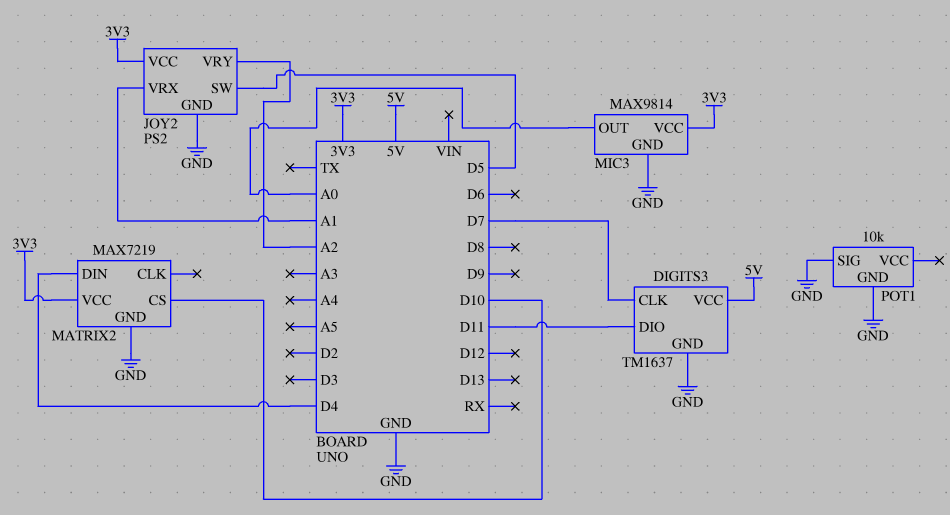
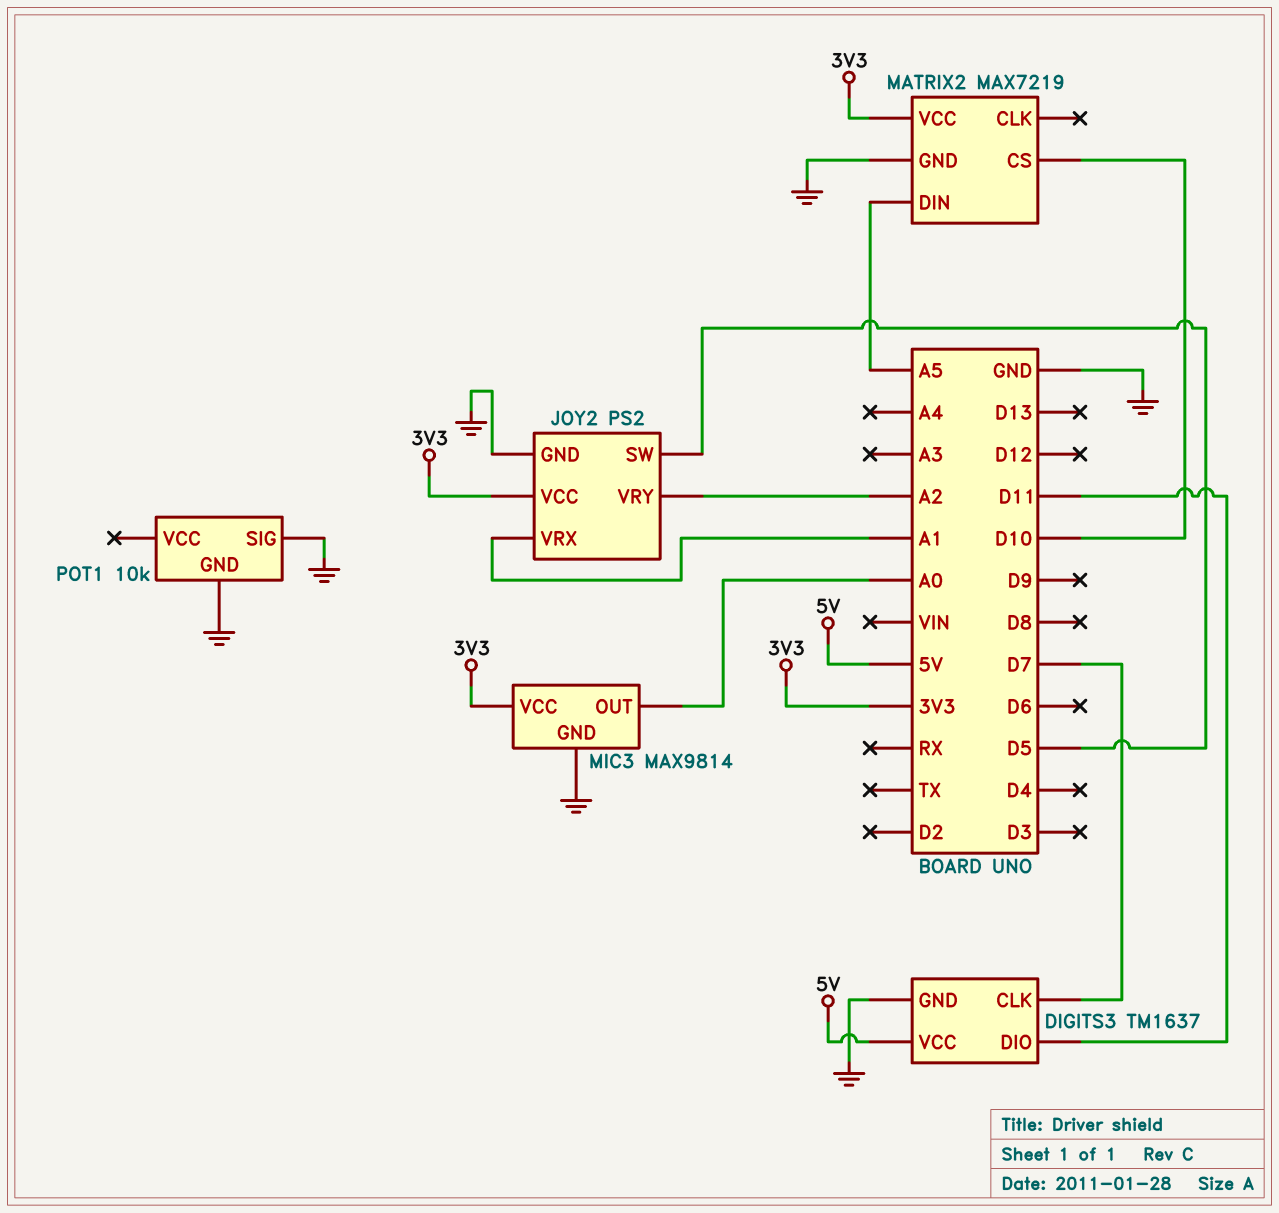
MATRIX2 pin DIN: D4 -> A5

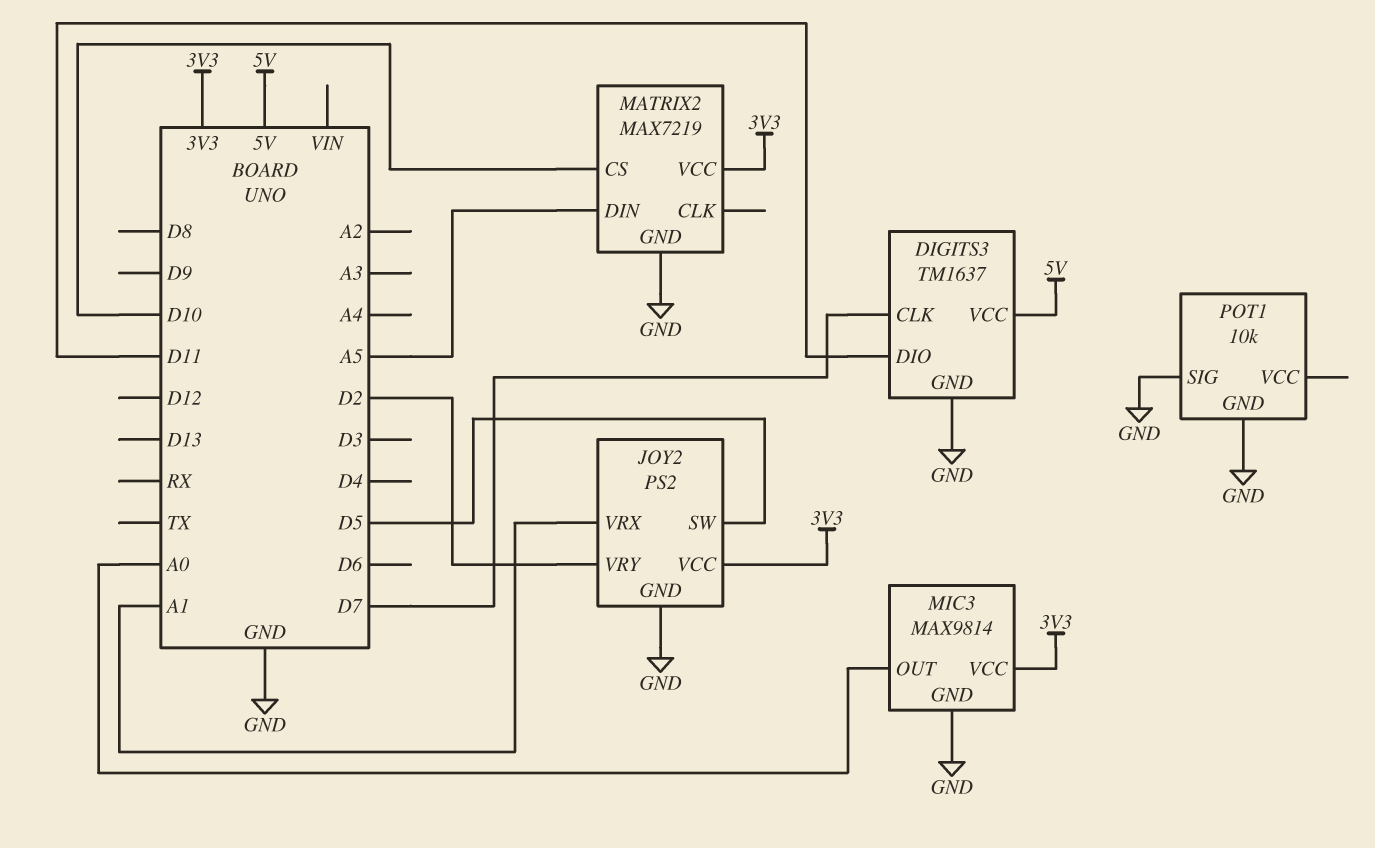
JOY2 pin VRY: A2 -> D2

